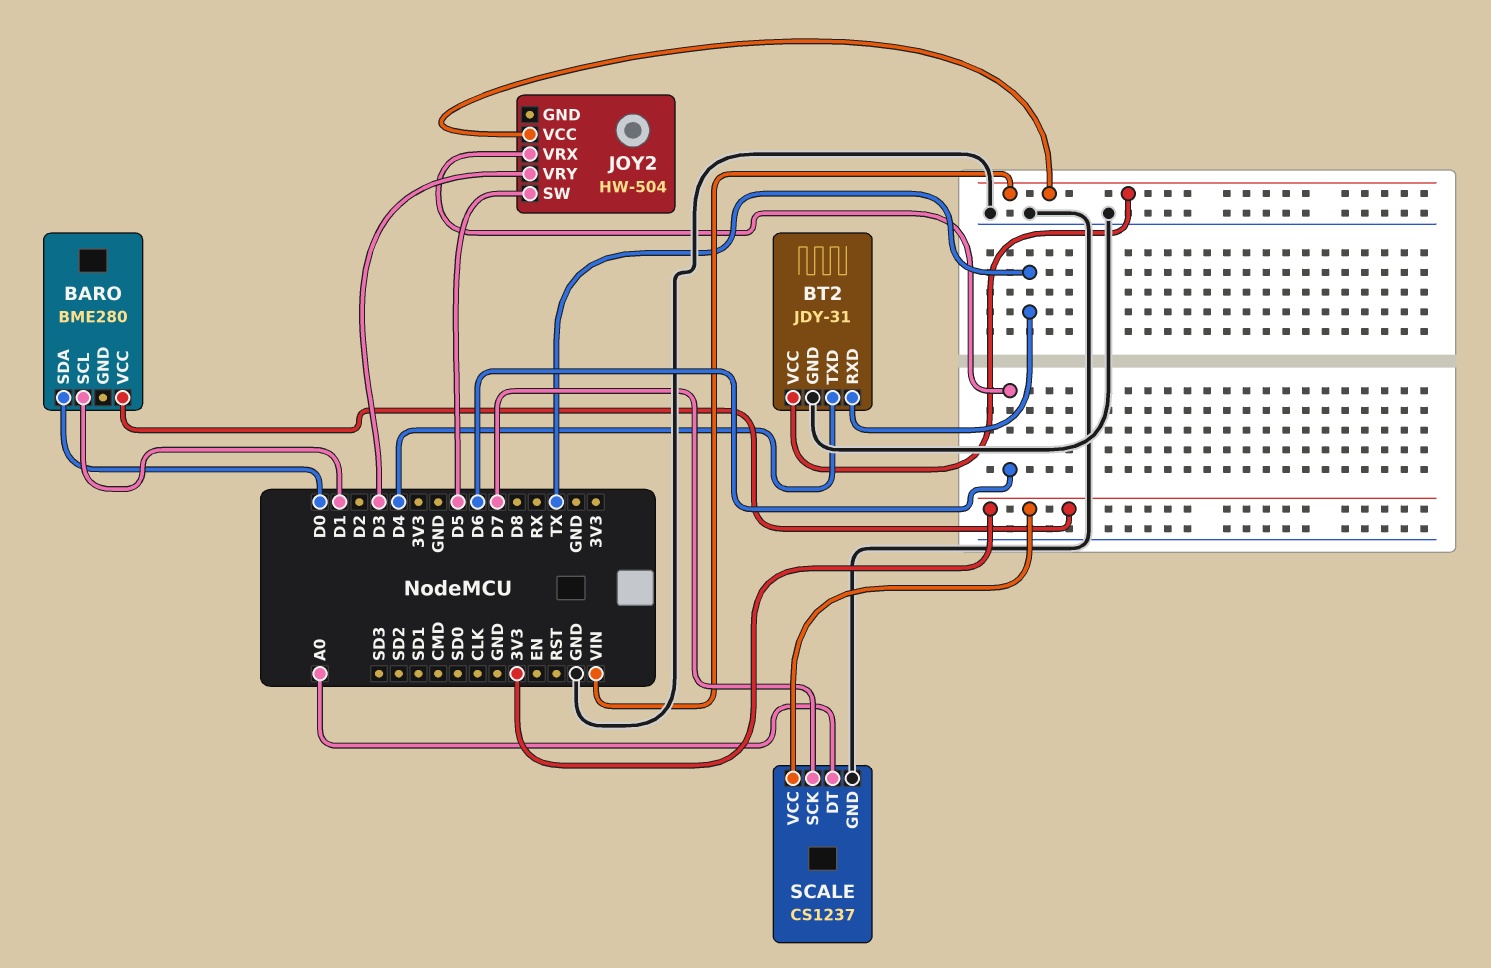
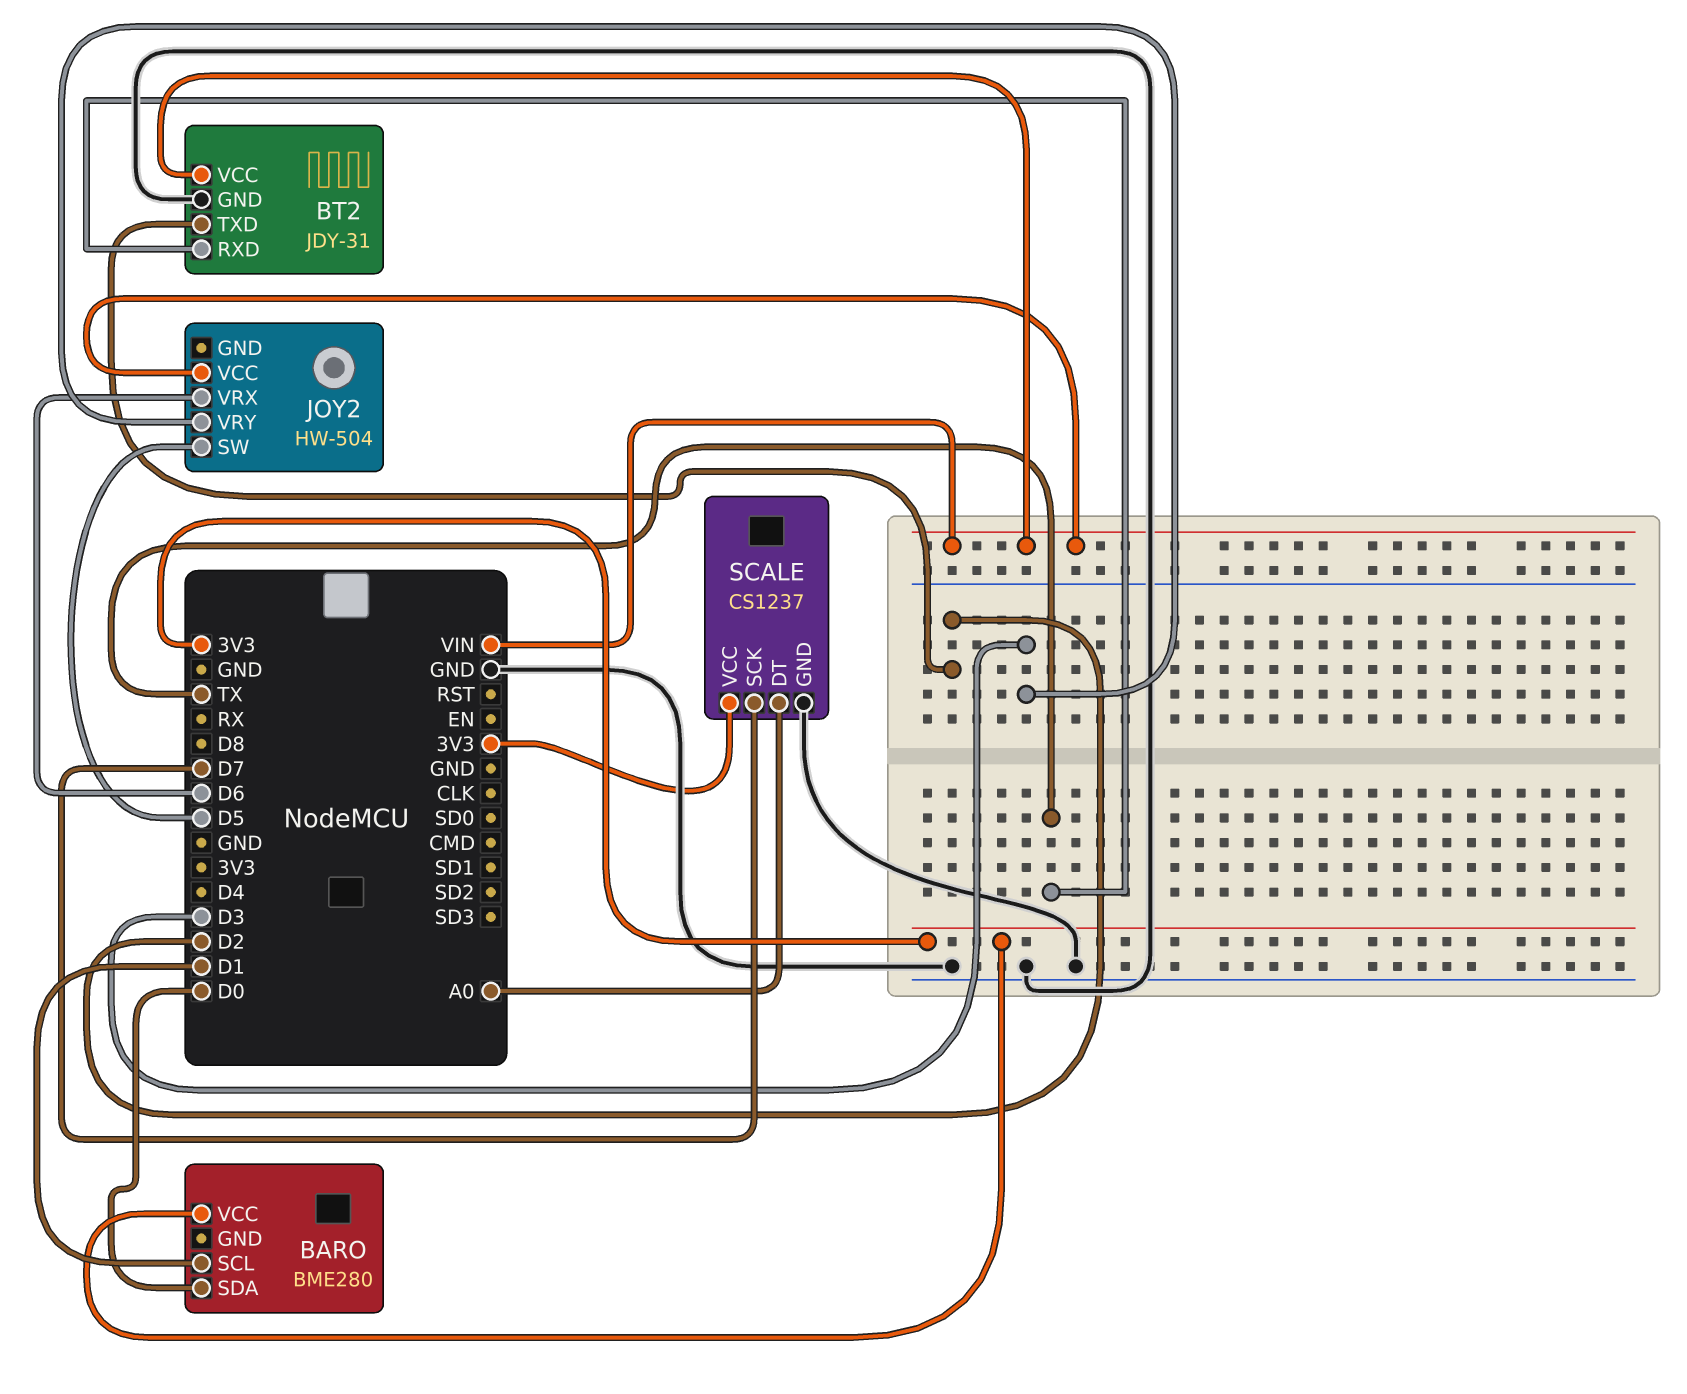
BT2 pin TXD: D4 -> D2

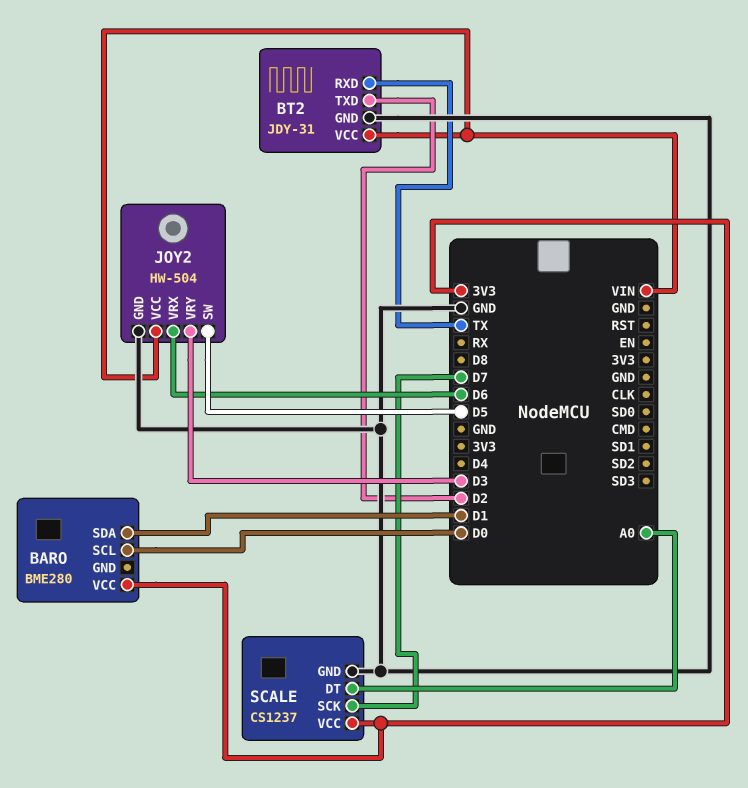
BARO pin SCL: D1 -> D0
BARO pin SDA: D0 -> D1
JOY2 pin GND: none -> GND

